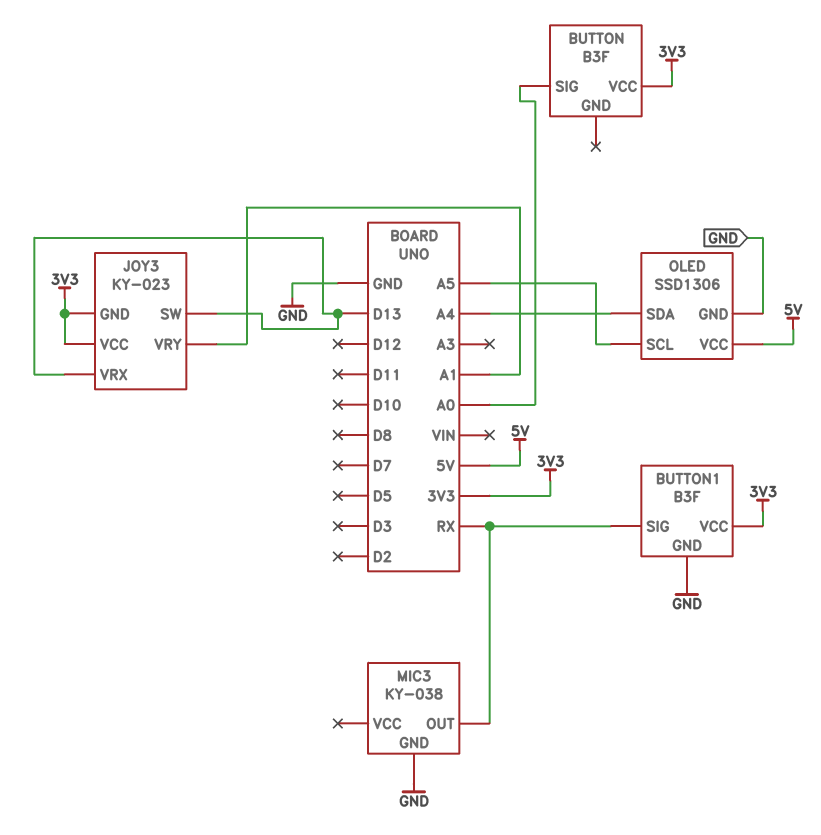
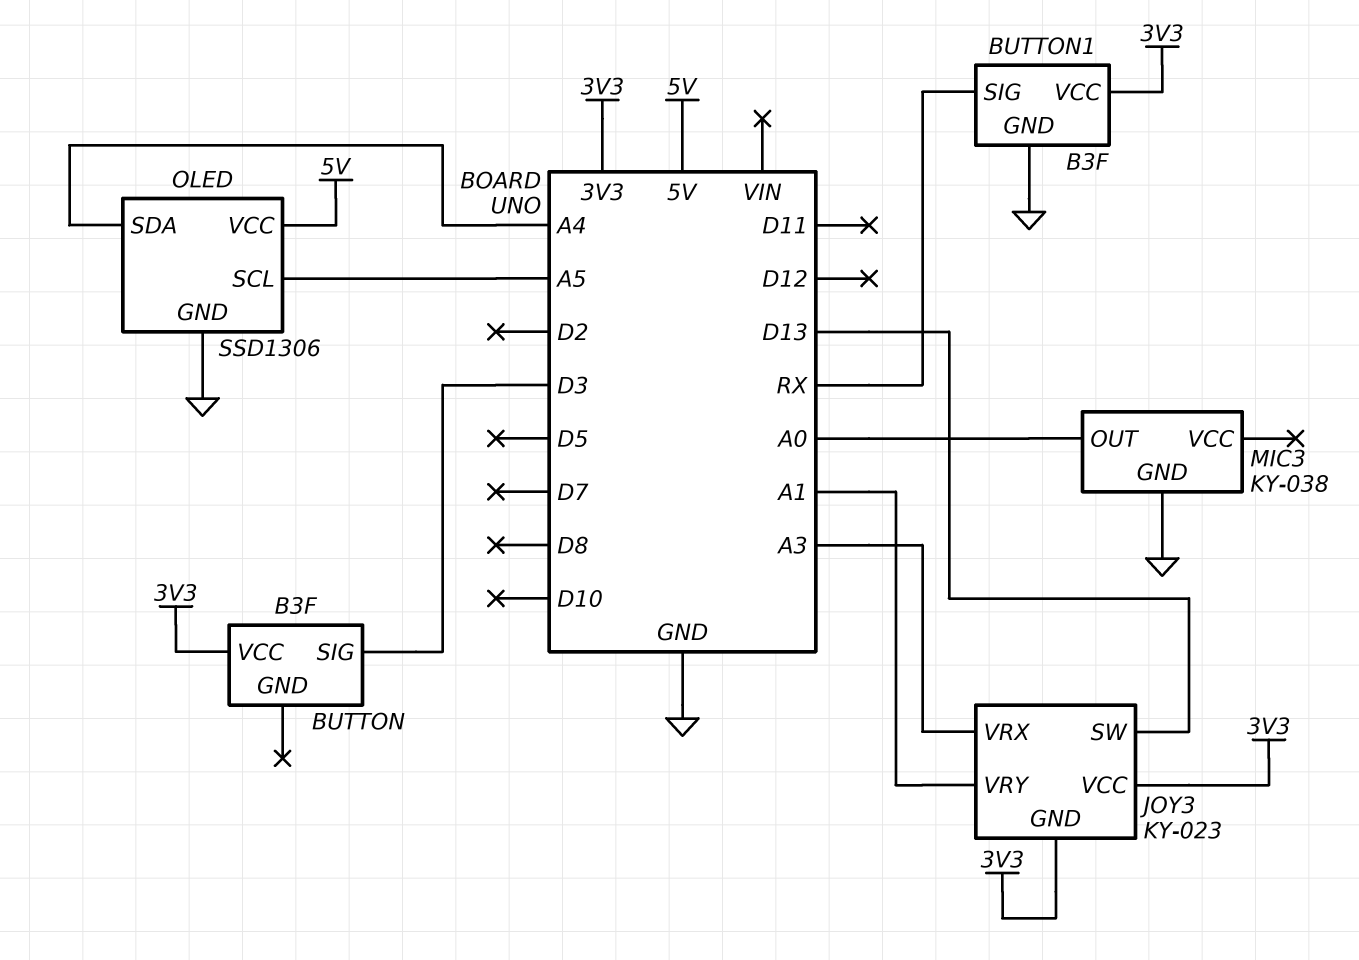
BUTTON pin SIG: A0 -> D3
JOY3 pin VRX: D13 -> A3
MIC3 pin OUT: RX -> A0

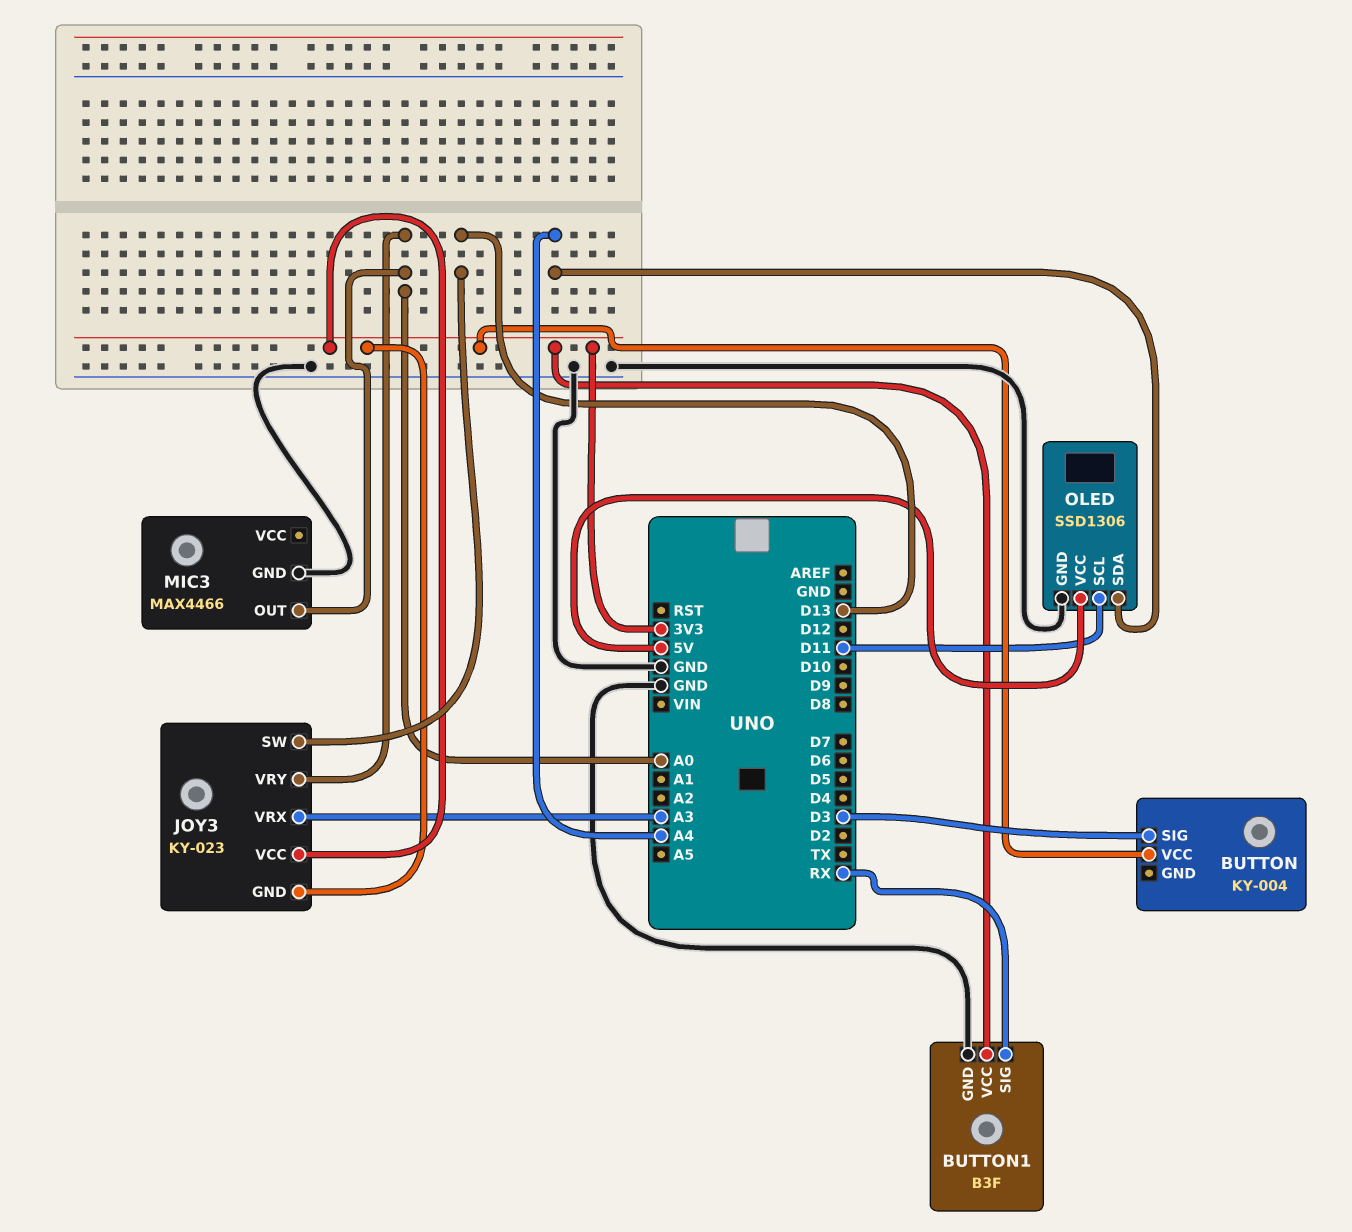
BUTTON: B3F -> KY-004
JOY3 pin VRY: A1 -> A0
MIC3: KY-038 -> MAX4466
OLED pin SCL: A5 -> D11

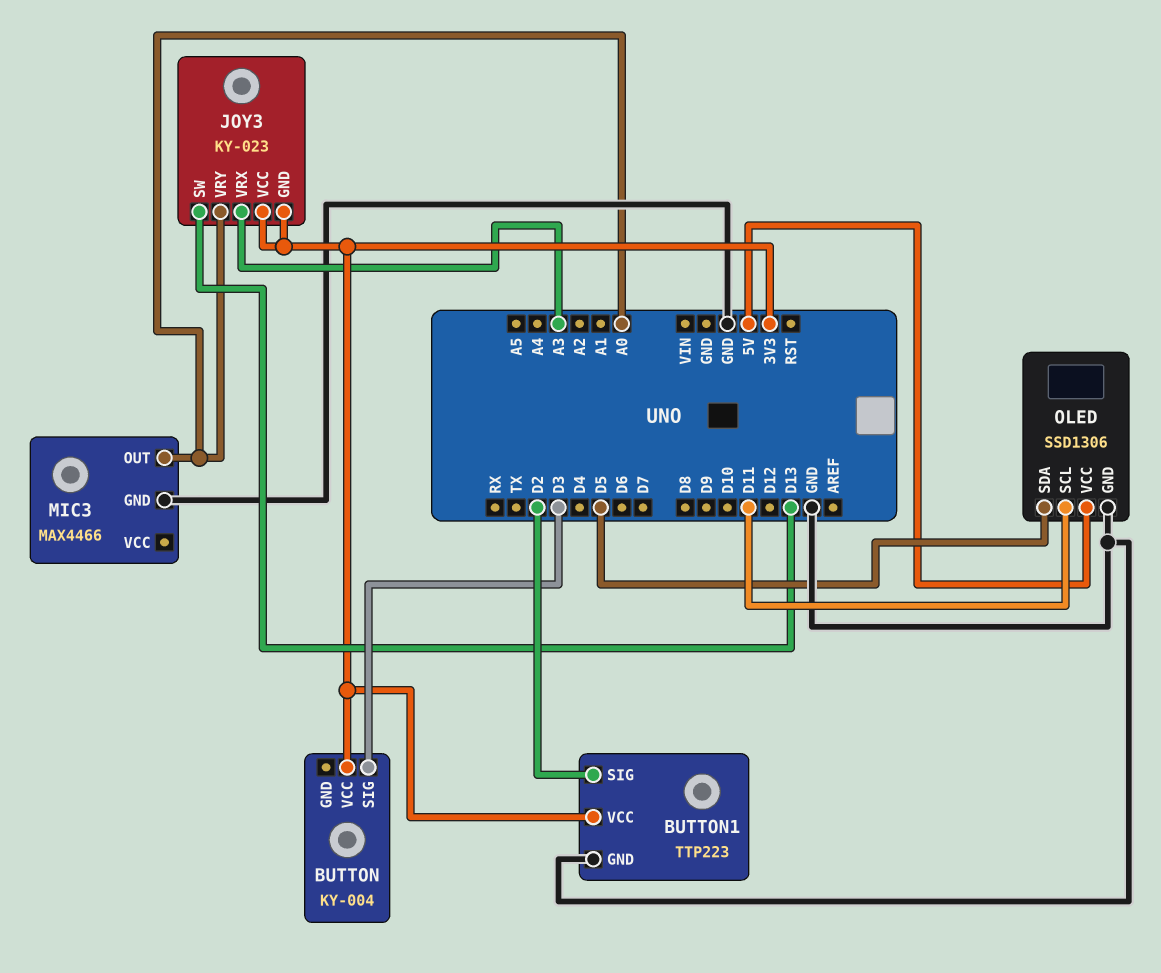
BUTTON1: B3F -> TTP223
BUTTON1 pin SIG: RX -> D2
OLED pin SDA: A4 -> D5

